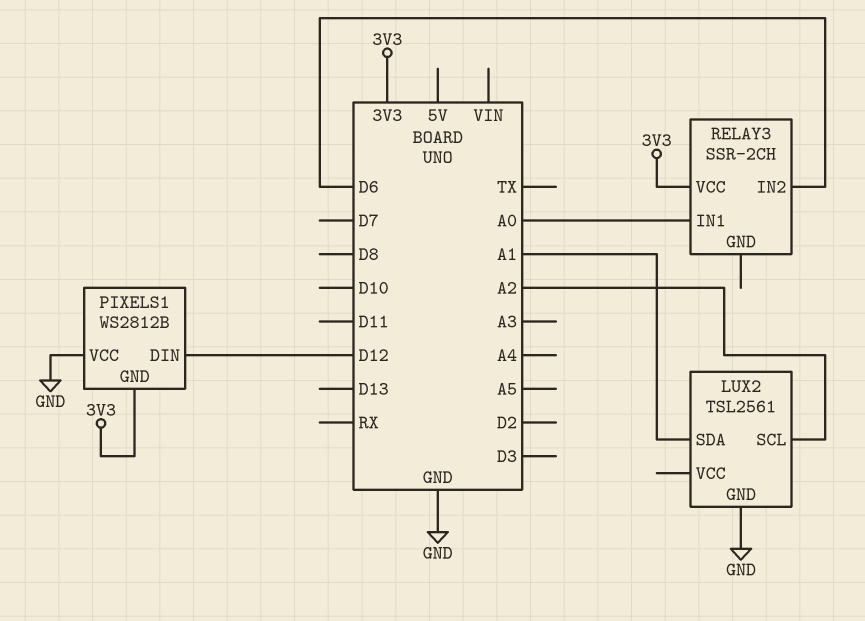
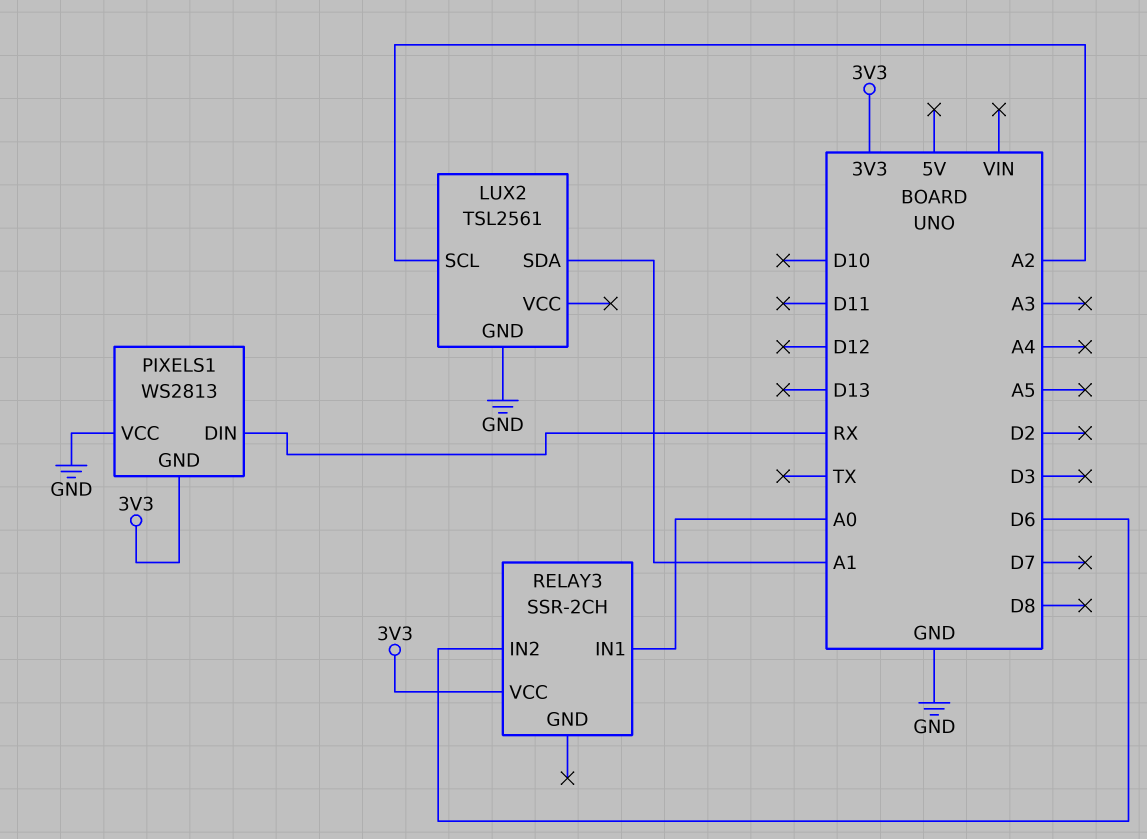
PIXELS1: WS2812B -> WS2813
PIXELS1 pin DIN: D12 -> RX

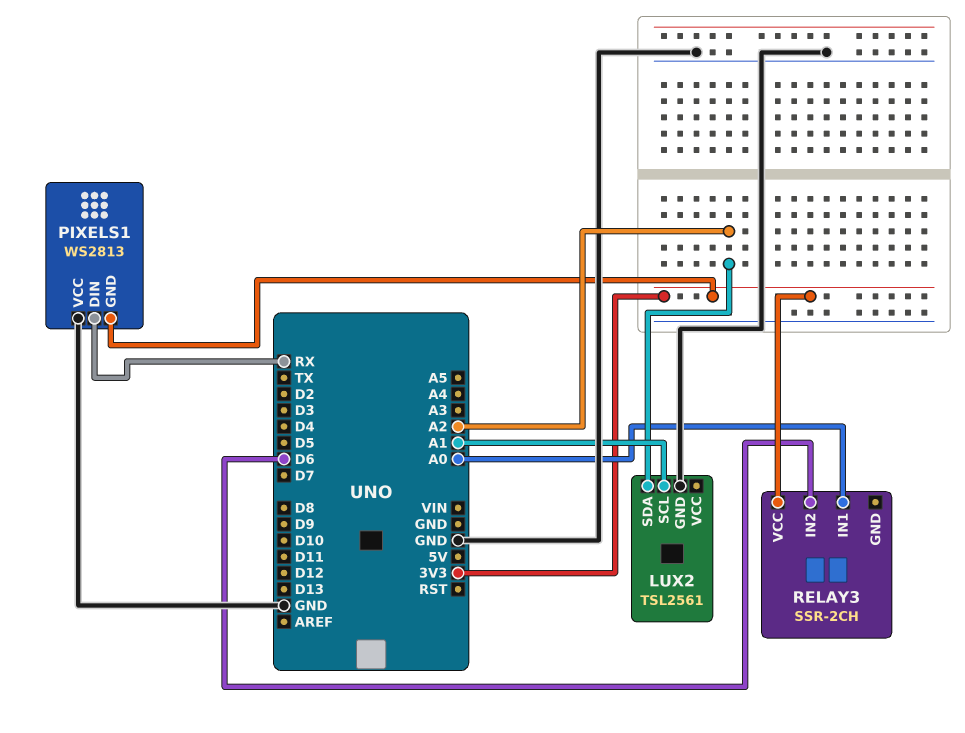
LUX2 pin SCL: A2 -> A1
LUX2 pin SDA: A1 -> A2

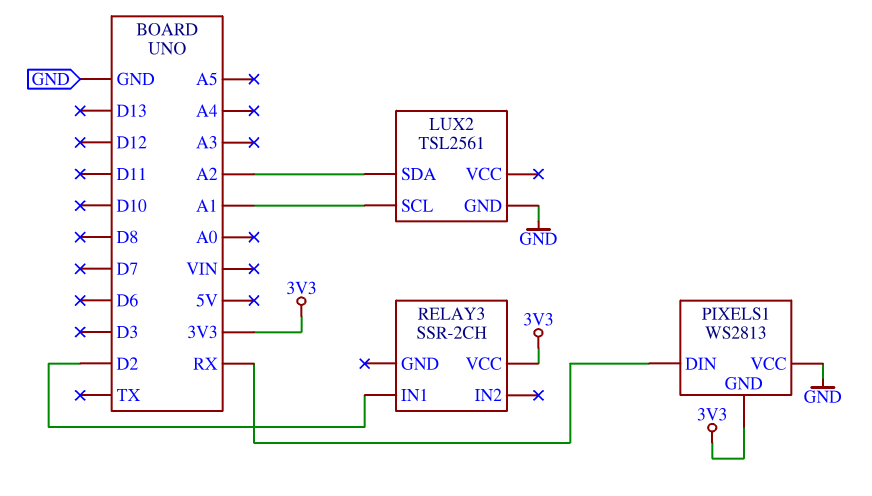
RELAY3 pin IN1: A0 -> D2
RELAY3 pin IN2: D6 -> none

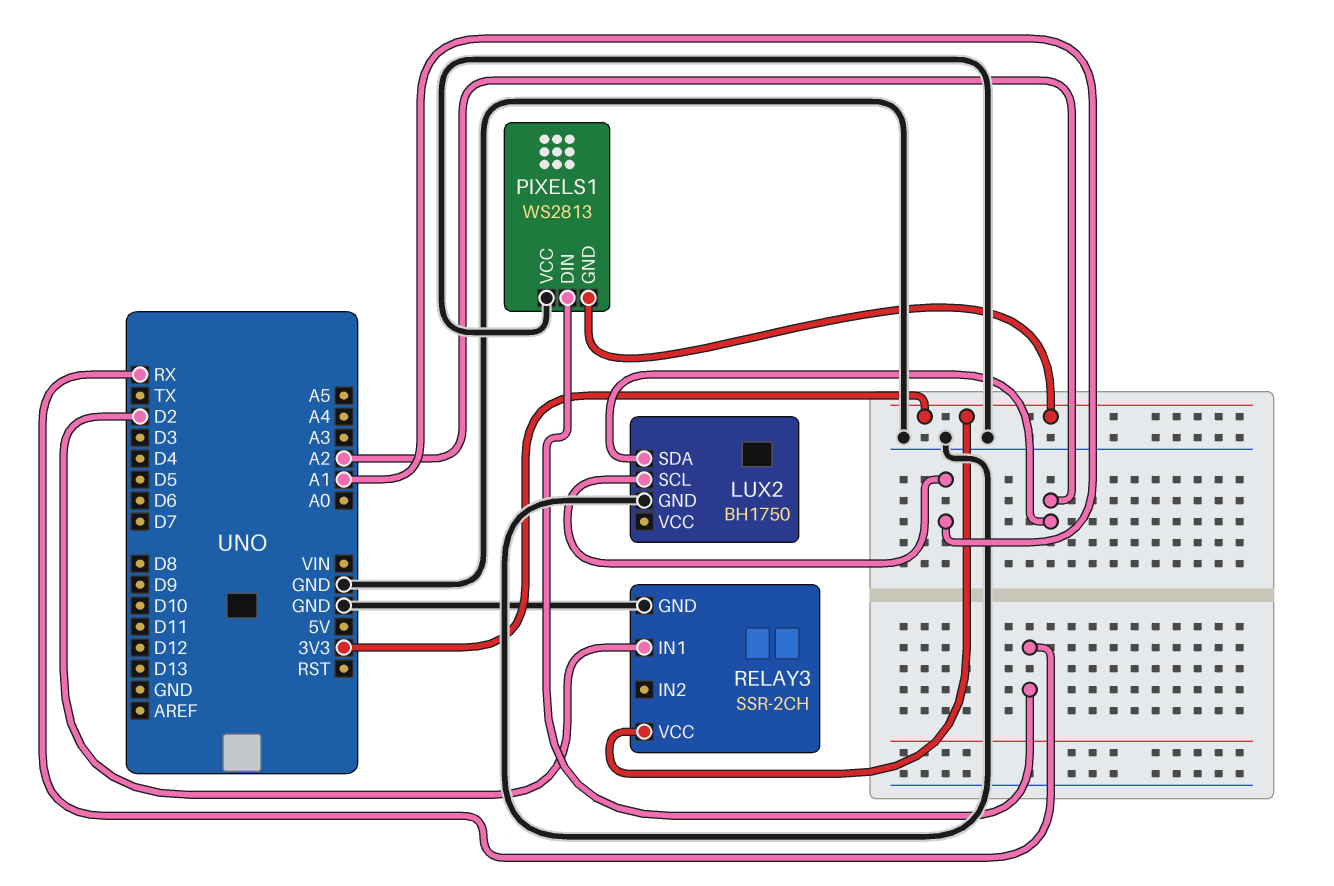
LUX2: TSL2561 -> BH1750
RELAY3 pin GND: none -> GND

